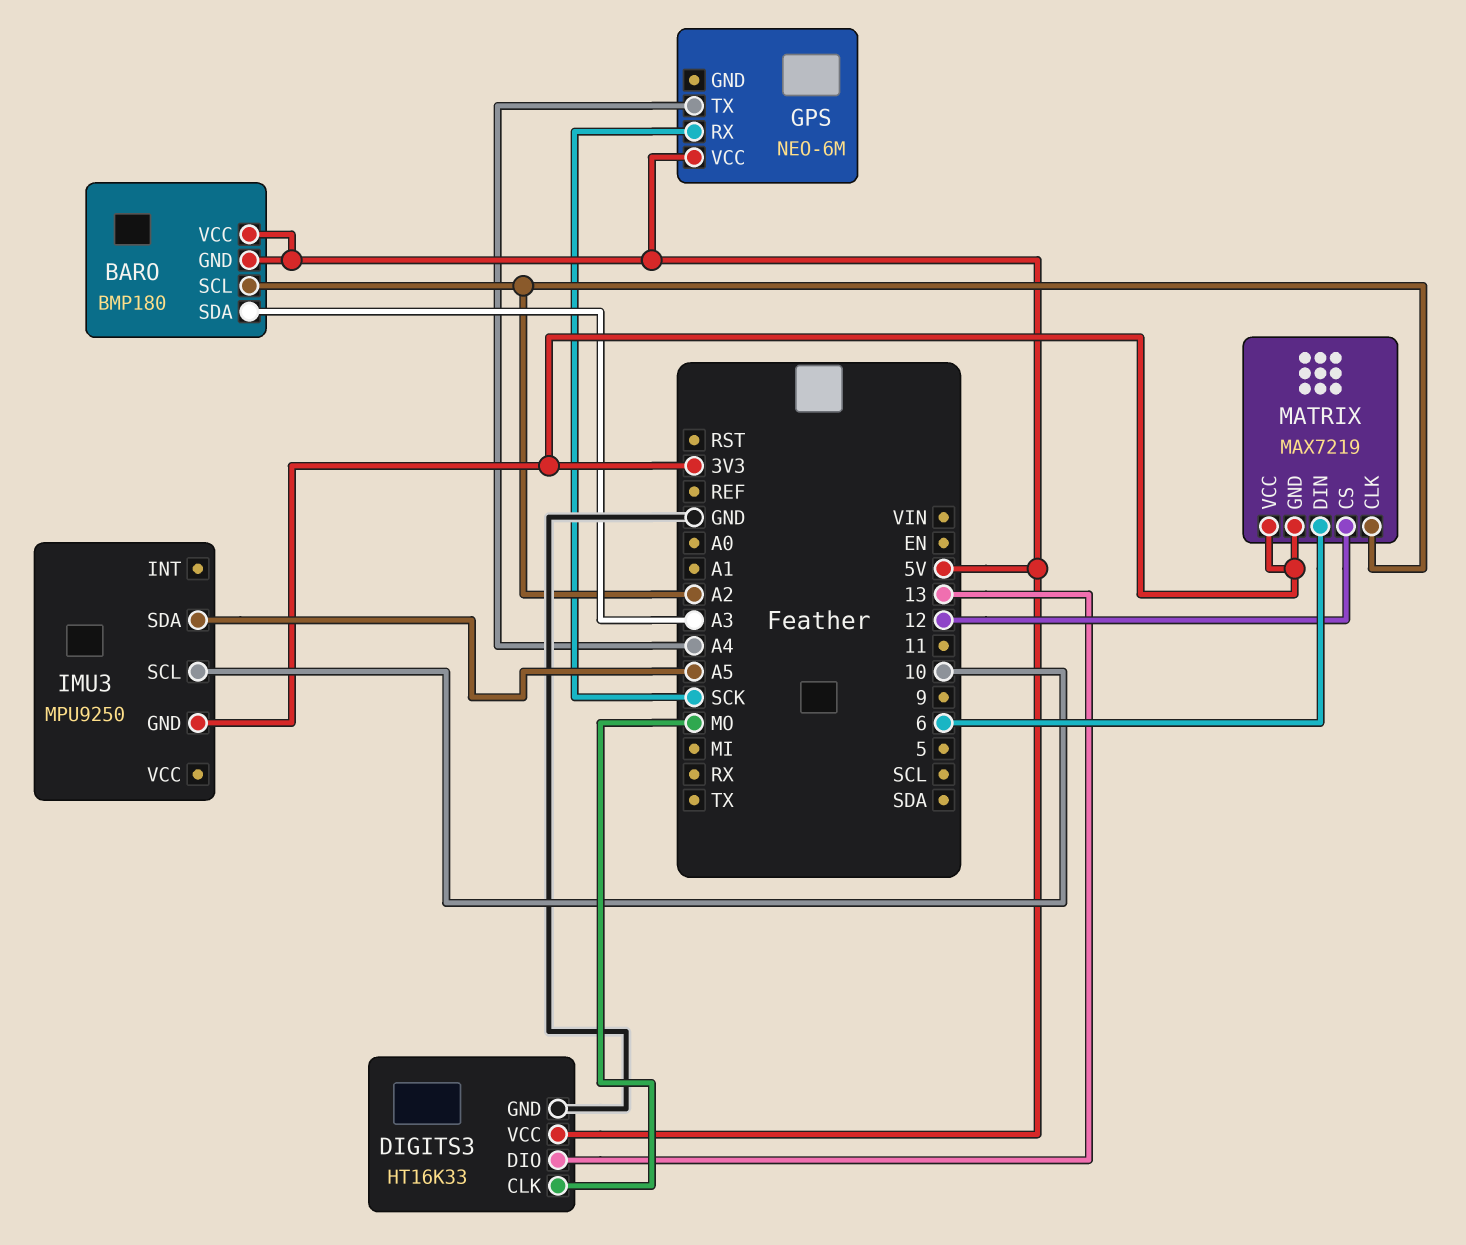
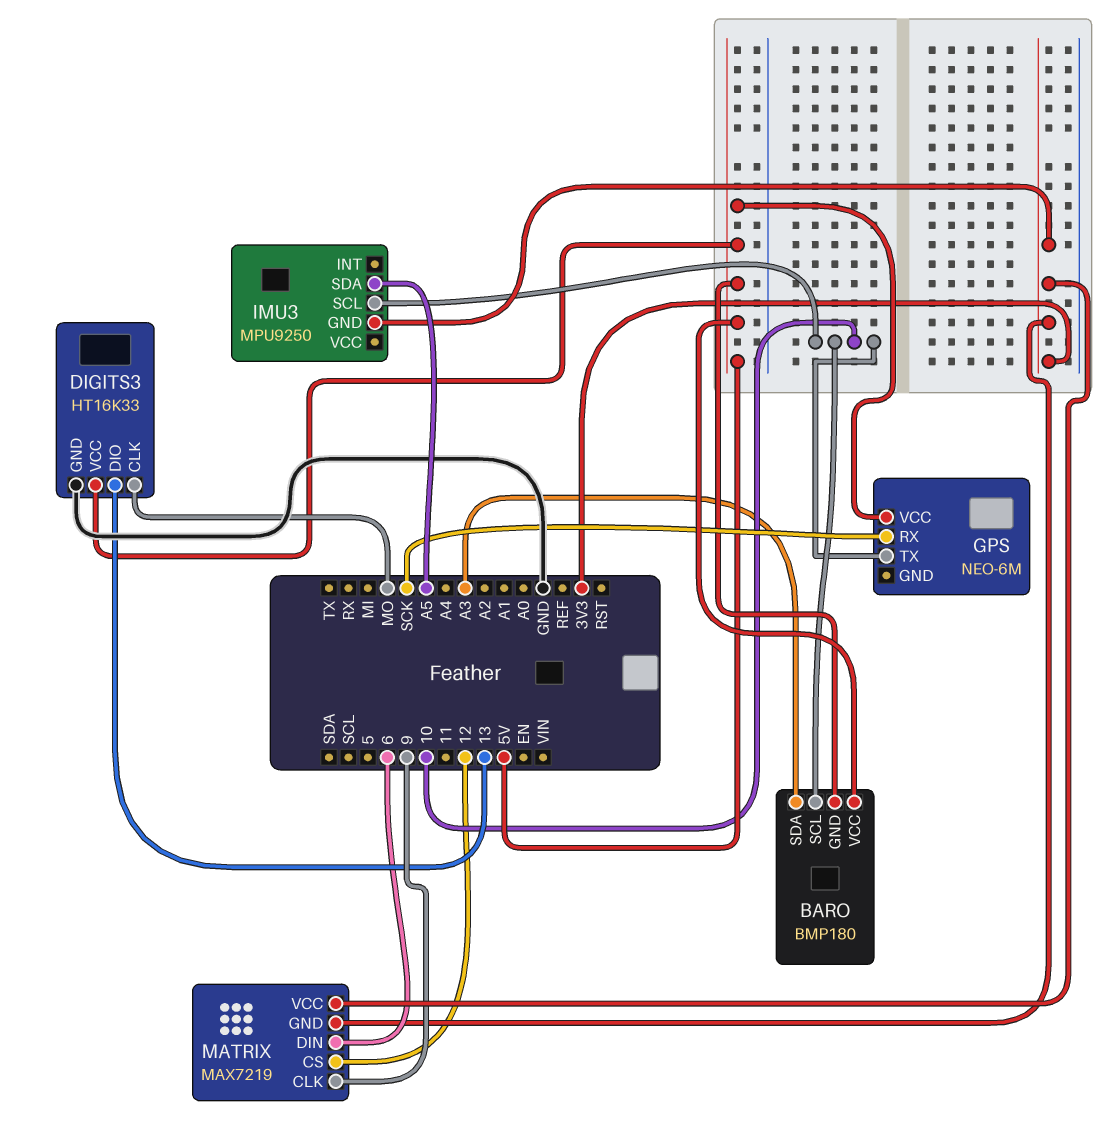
BARO pin SCL: A2 -> 10
GPS pin TX: A4 -> 10
MATRIX pin CLK: A2 -> 9

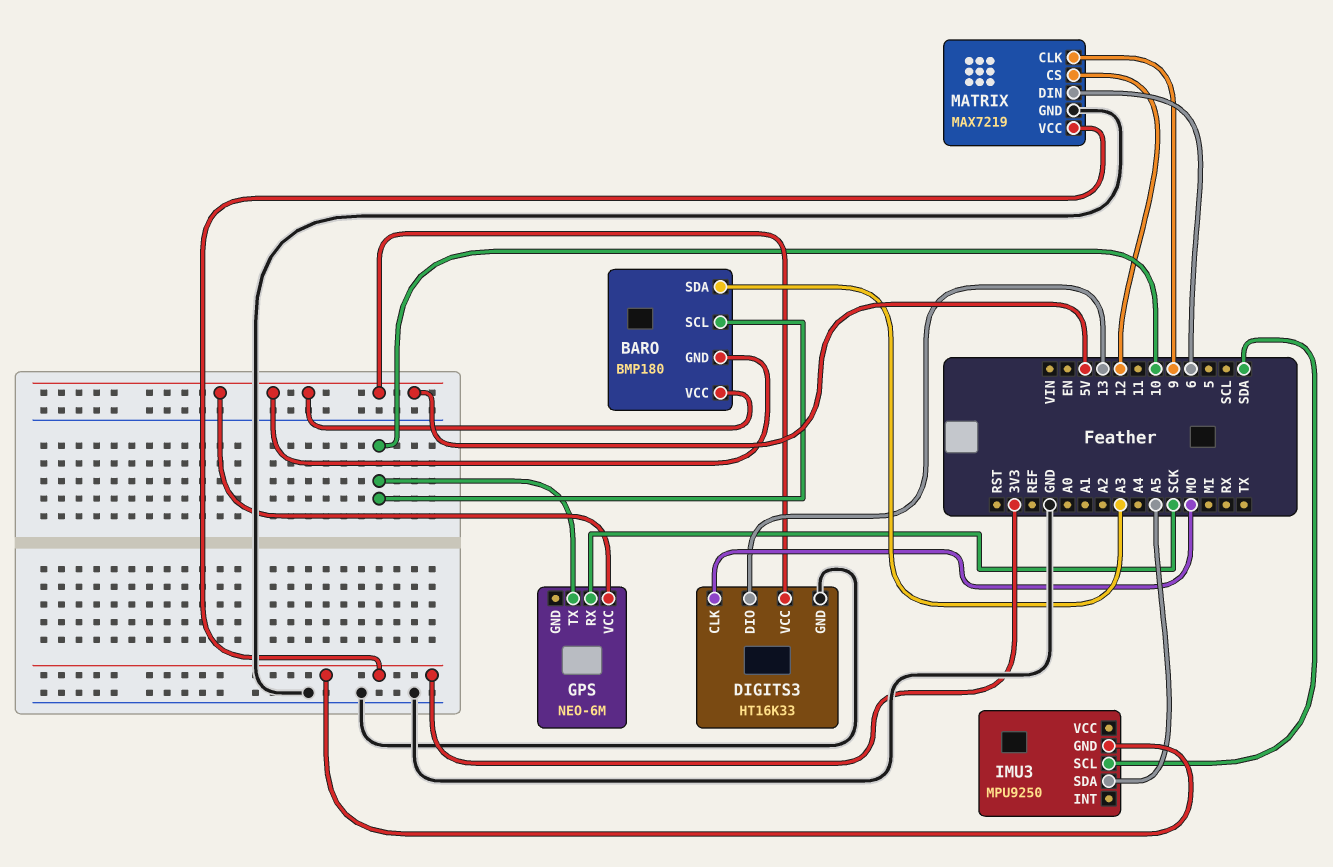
IMU3 pin SCL: 10 -> SDA
MATRIX pin GND: 3V3 -> GND

